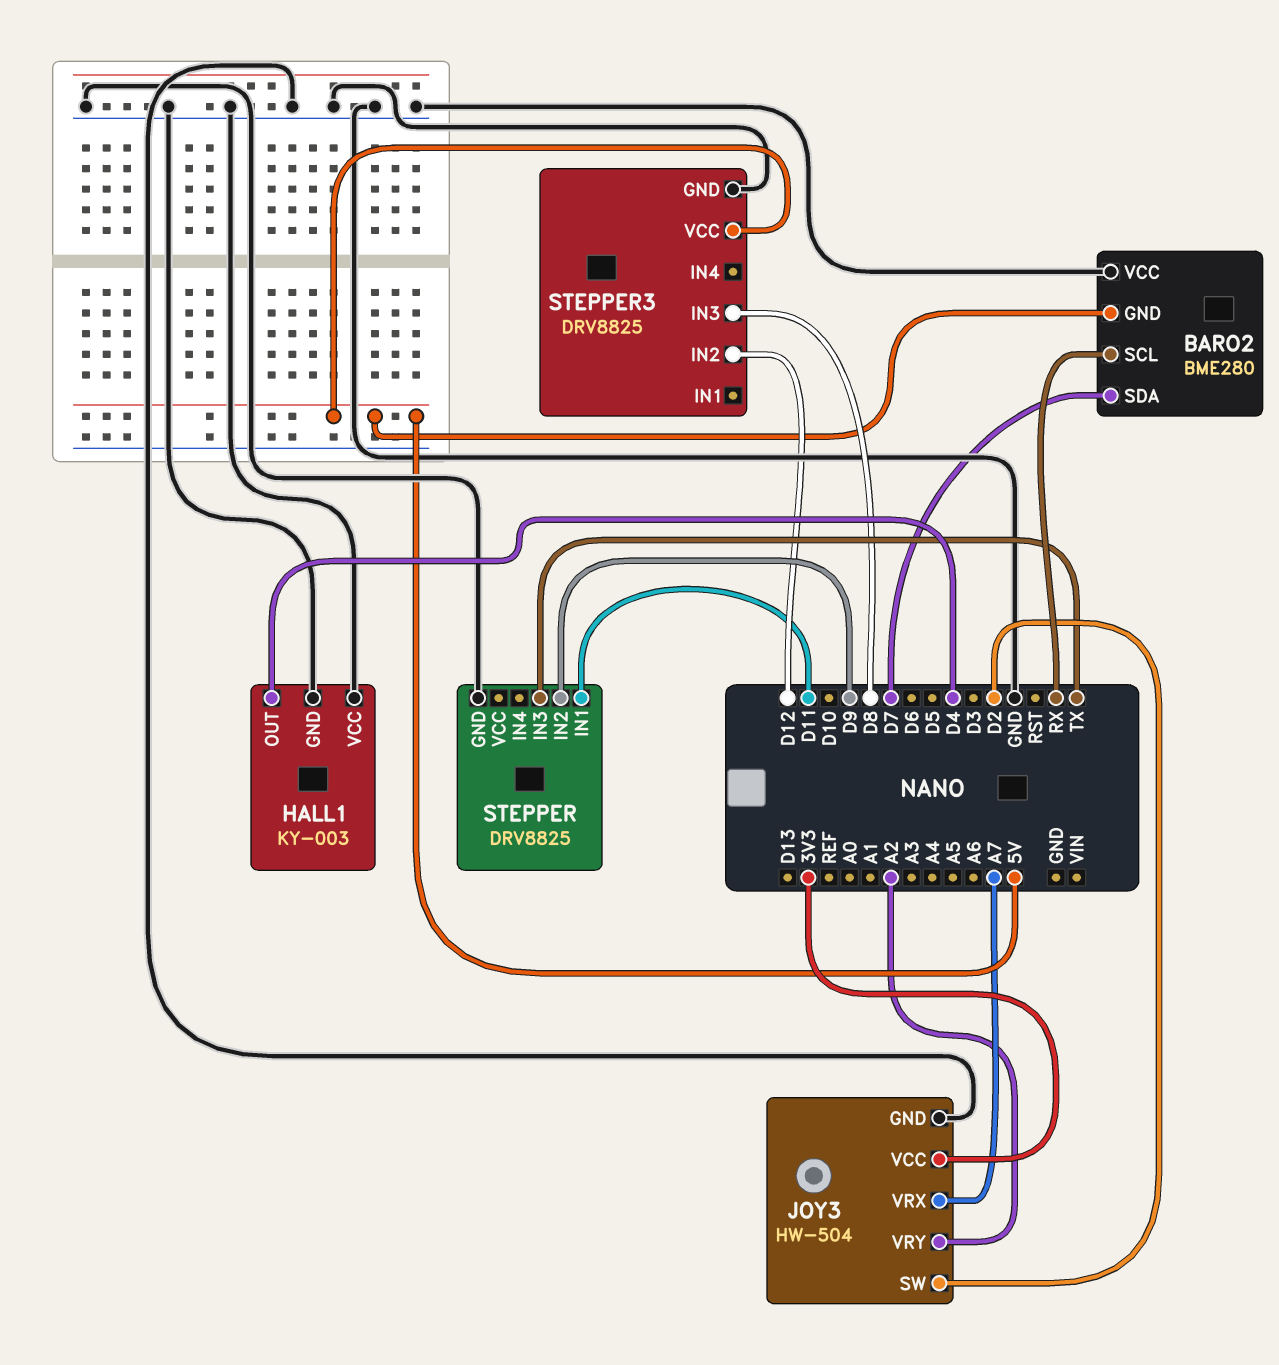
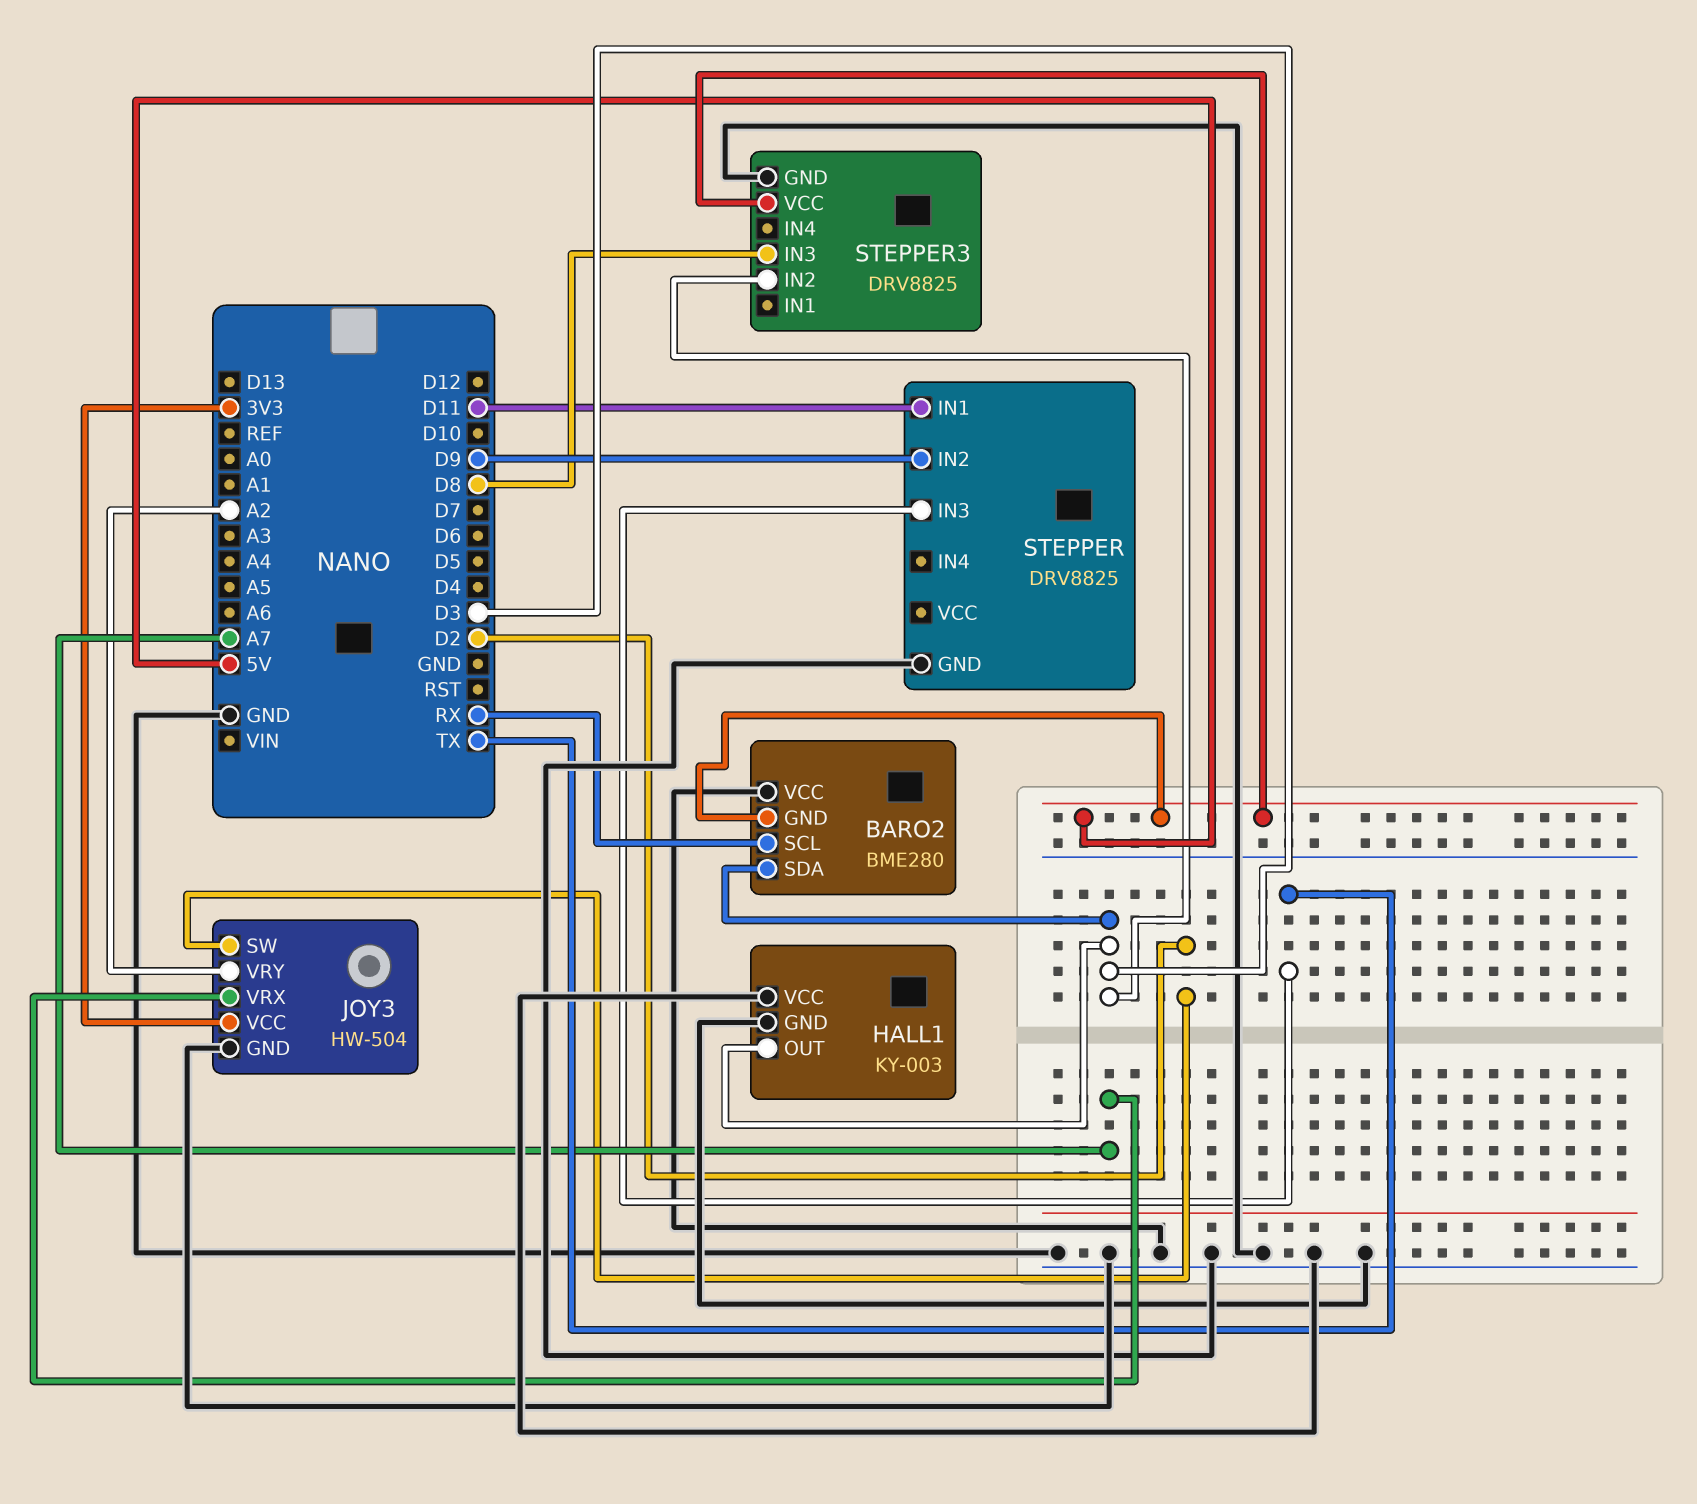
BARO2 pin SDA: D7 -> D3
HALL1 pin OUT: D4 -> D3
STEPPER3 pin IN2: D12 -> D3

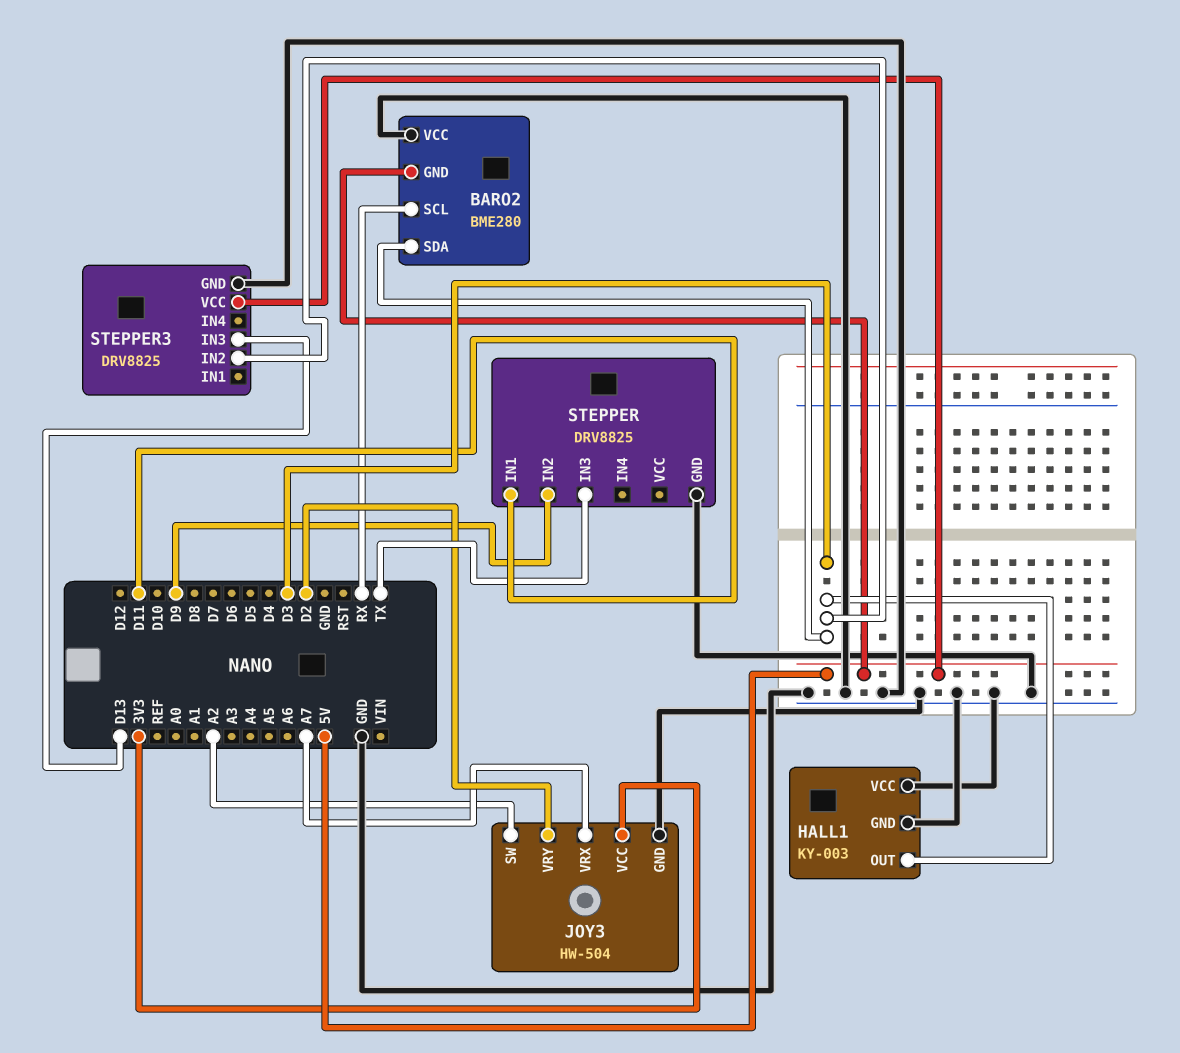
JOY3 pin SW: D2 -> A2
JOY3 pin VRY: A2 -> D2
STEPPER3 pin IN3: D8 -> D13

